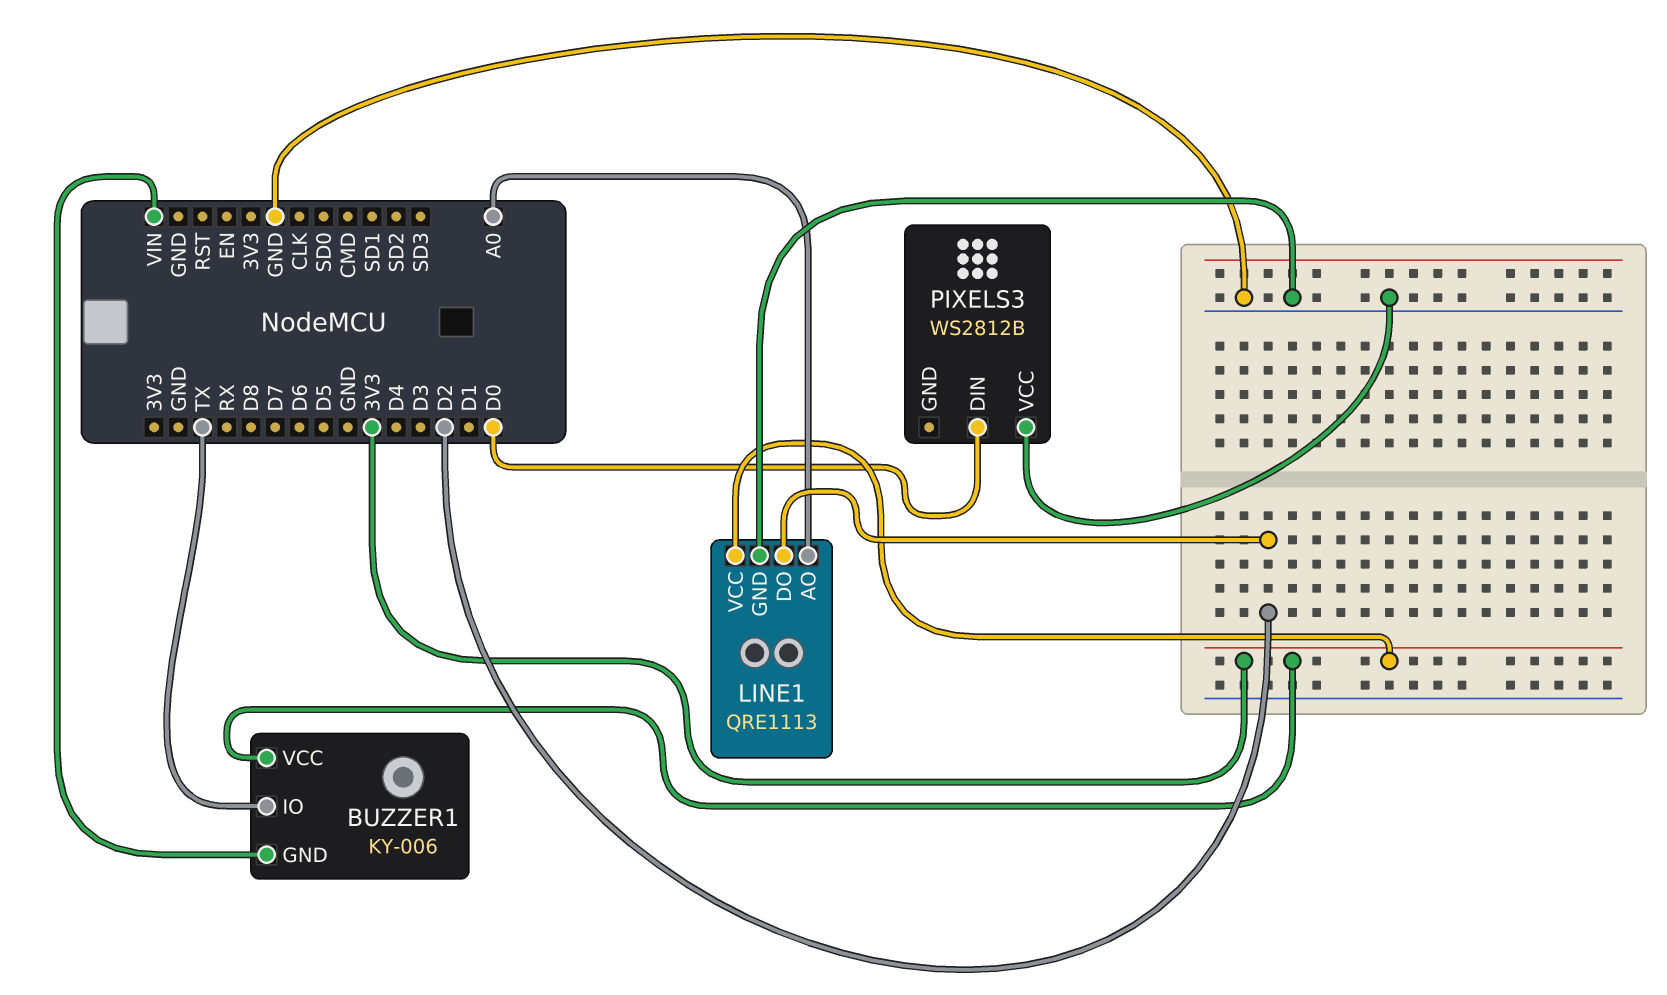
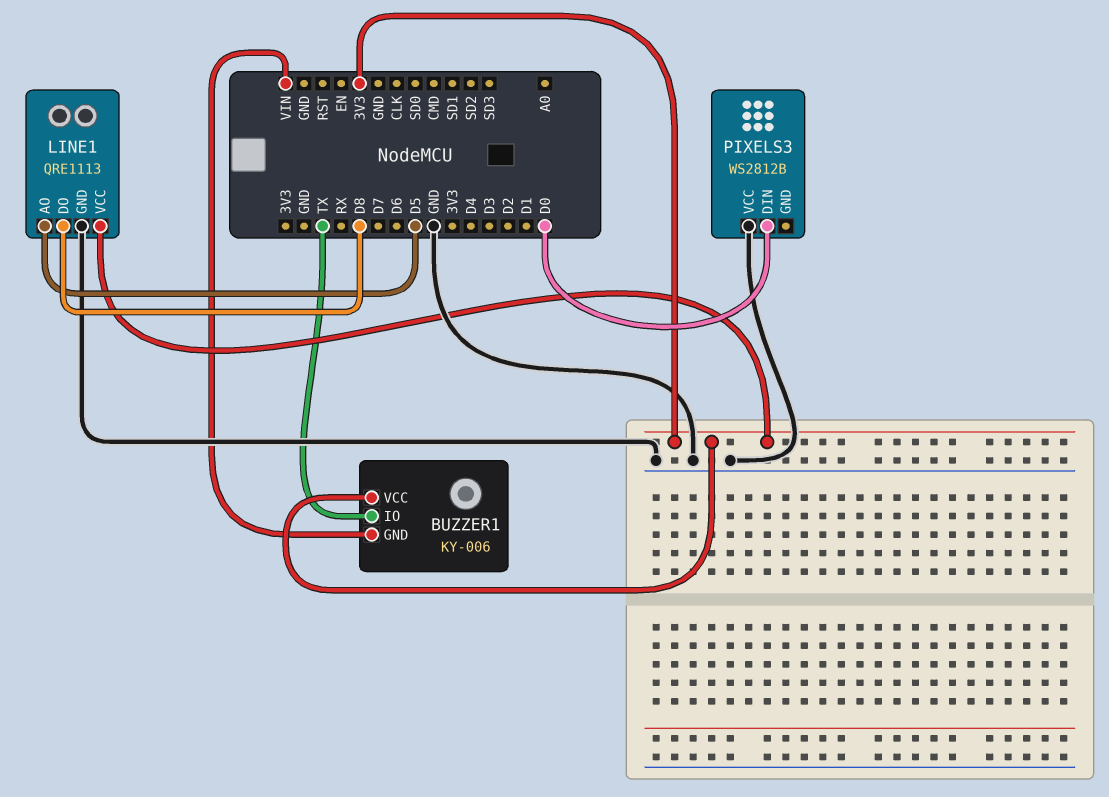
LINE1 pin AO: A0 -> D5
LINE1 pin DO: D2 -> D8

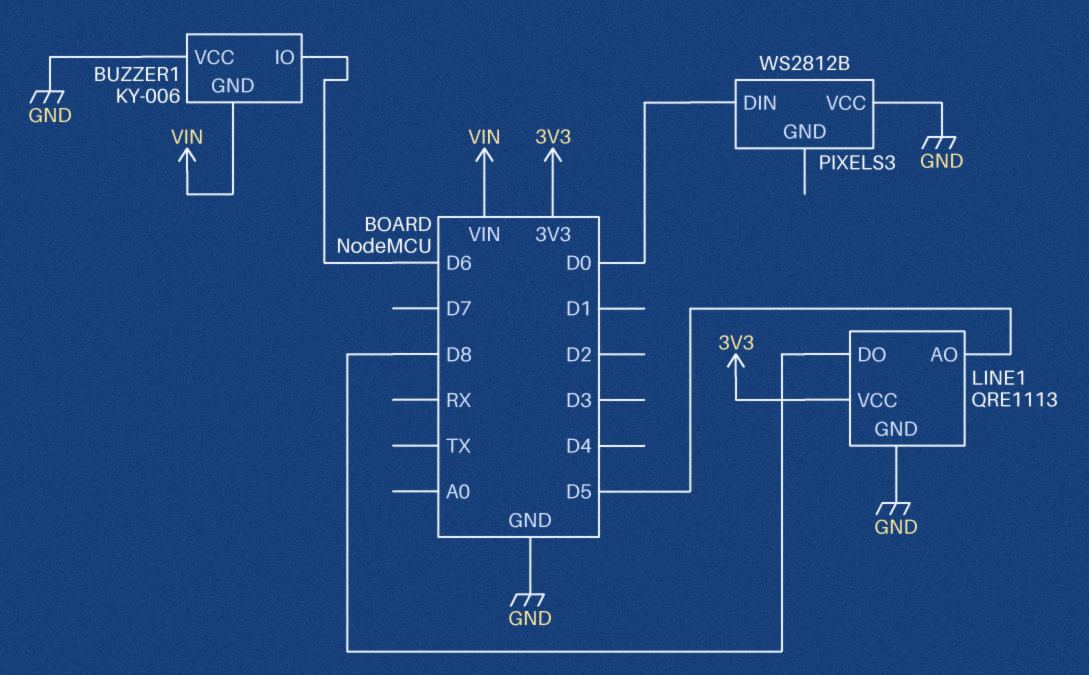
BUZZER1 pin IO: TX -> D6
BUZZER1 pin VCC: 3V3 -> GND

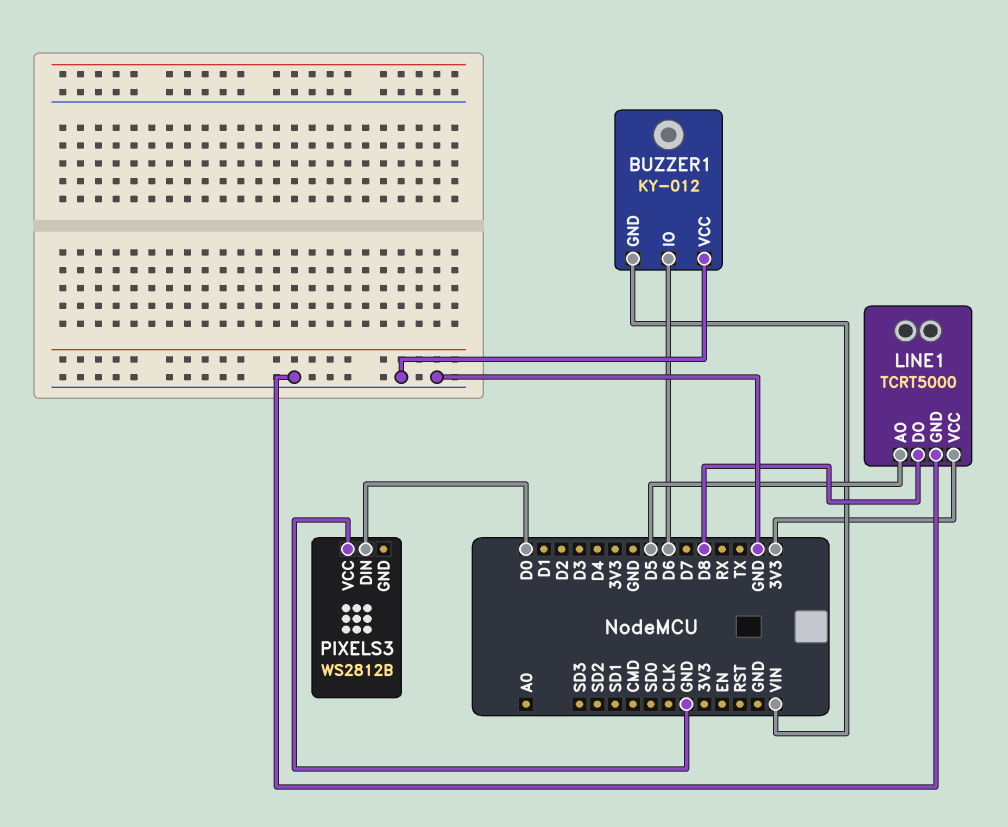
BUZZER1: KY-006 -> KY-012
LINE1: QRE1113 -> TCRT5000

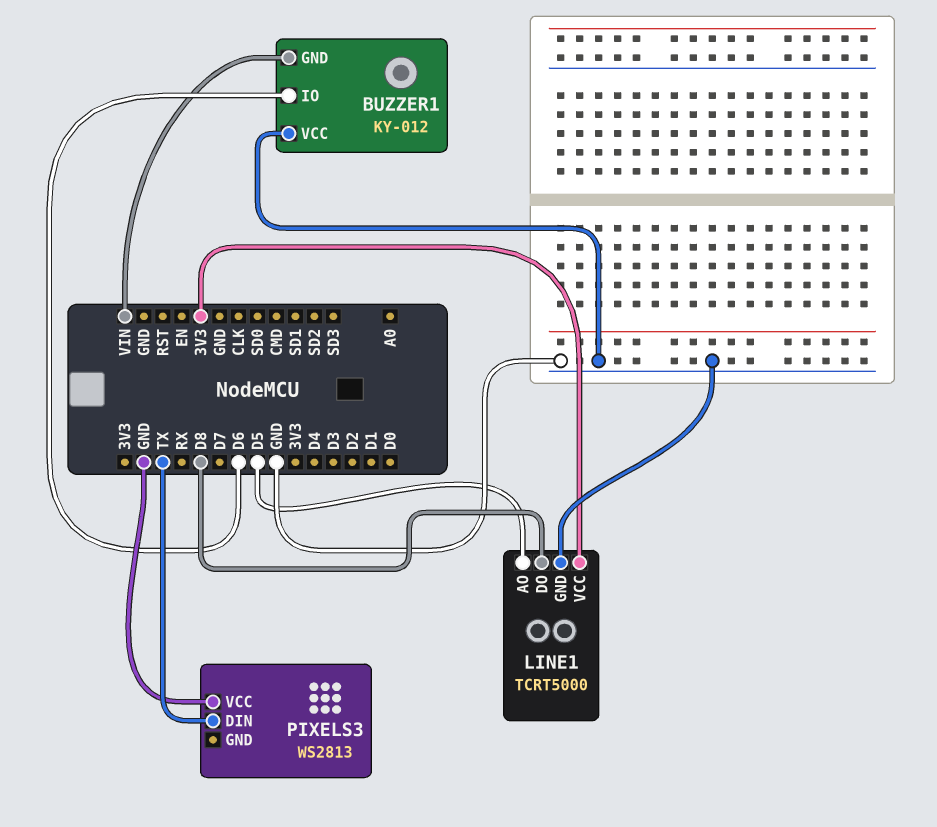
PIXELS3: WS2812B -> WS2813
PIXELS3 pin DIN: D0 -> TX

